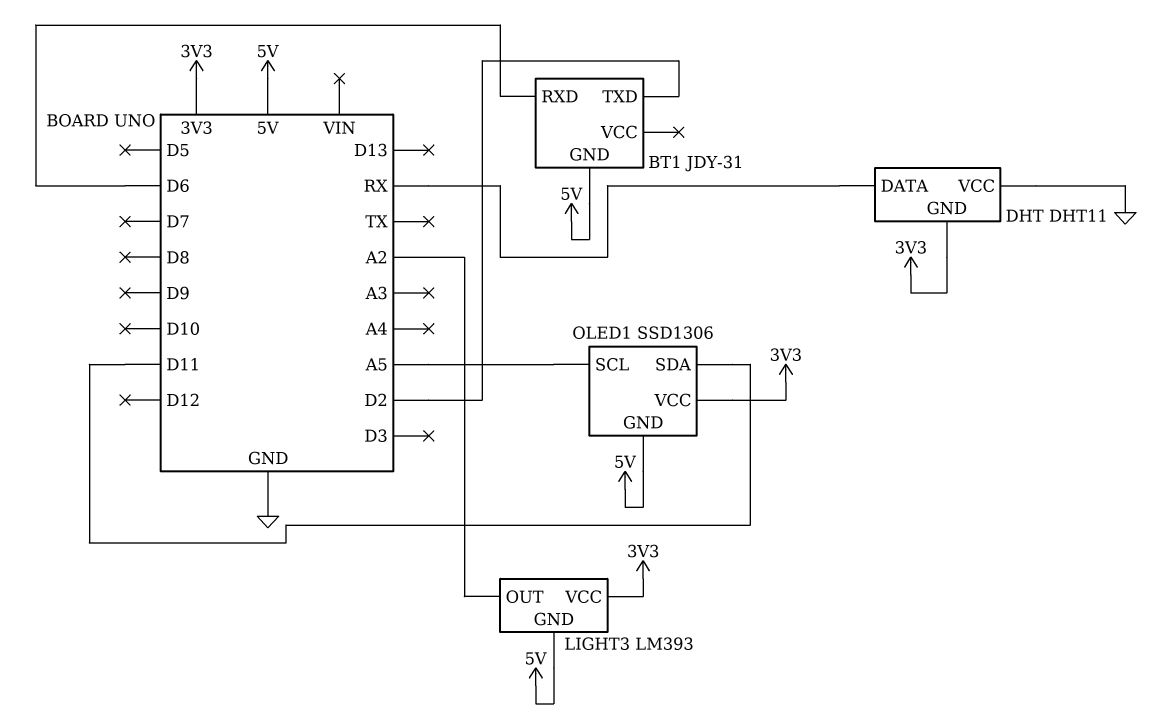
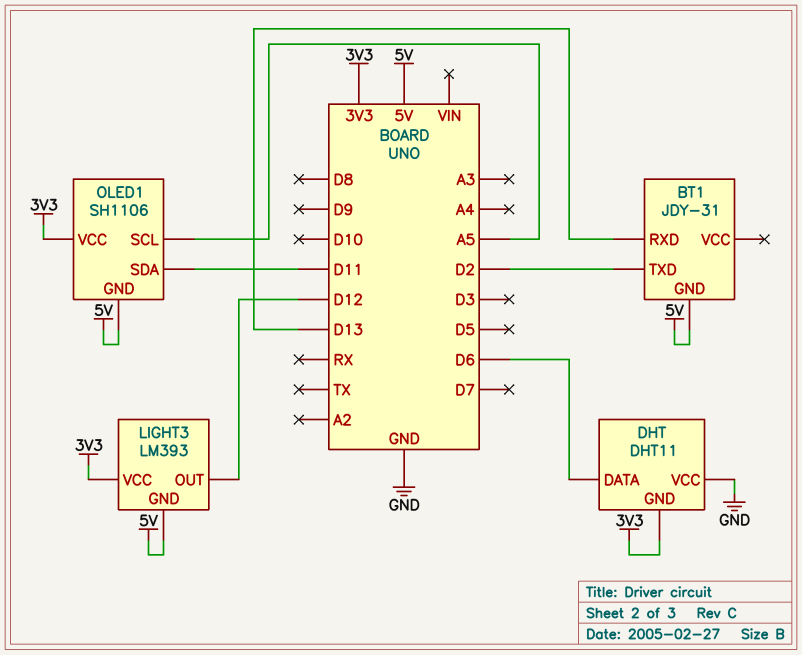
BT1 pin RXD: D6 -> D13
DHT pin DATA: RX -> D6
LIGHT3 pin OUT: A2 -> D12
OLED1: SSD1306 -> SH1106

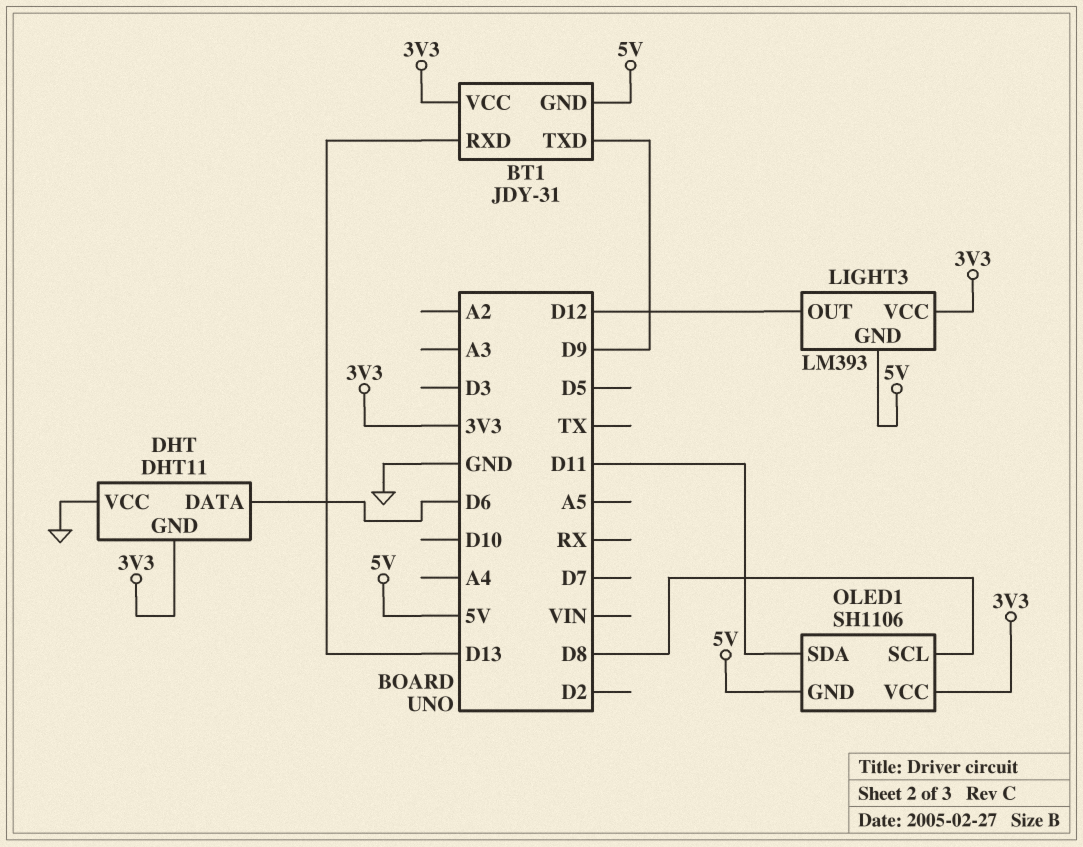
BT1 pin TXD: D2 -> D9
BT1 pin VCC: none -> 3V3
OLED1 pin SCL: A5 -> D8

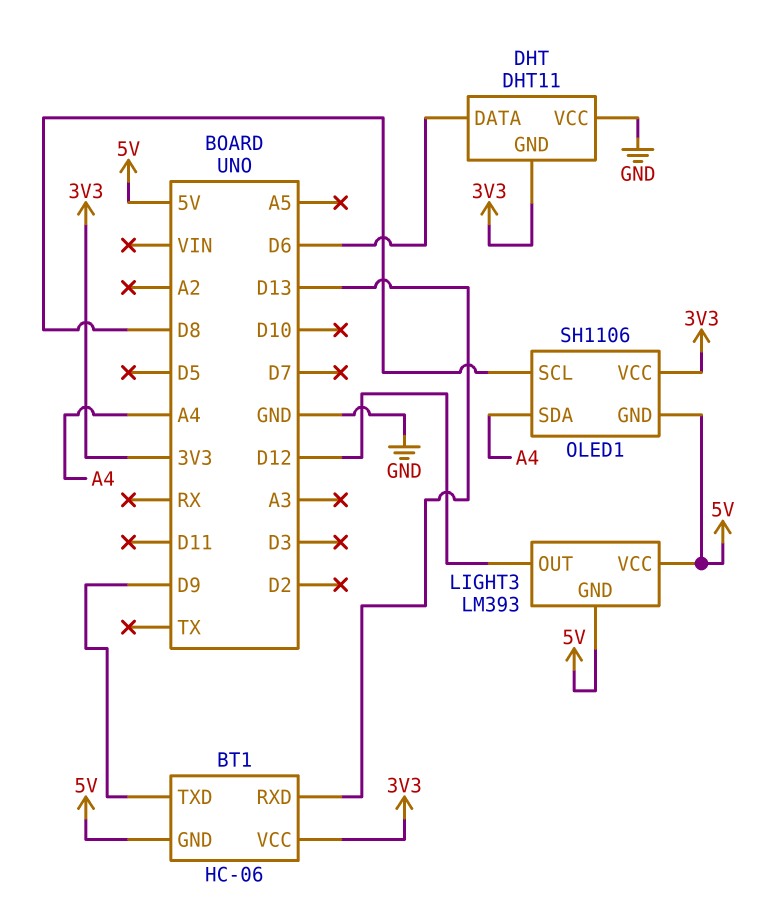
BT1: JDY-31 -> HC-06
LIGHT3 pin VCC: 3V3 -> 5V
OLED1 pin SDA: D11 -> A4

